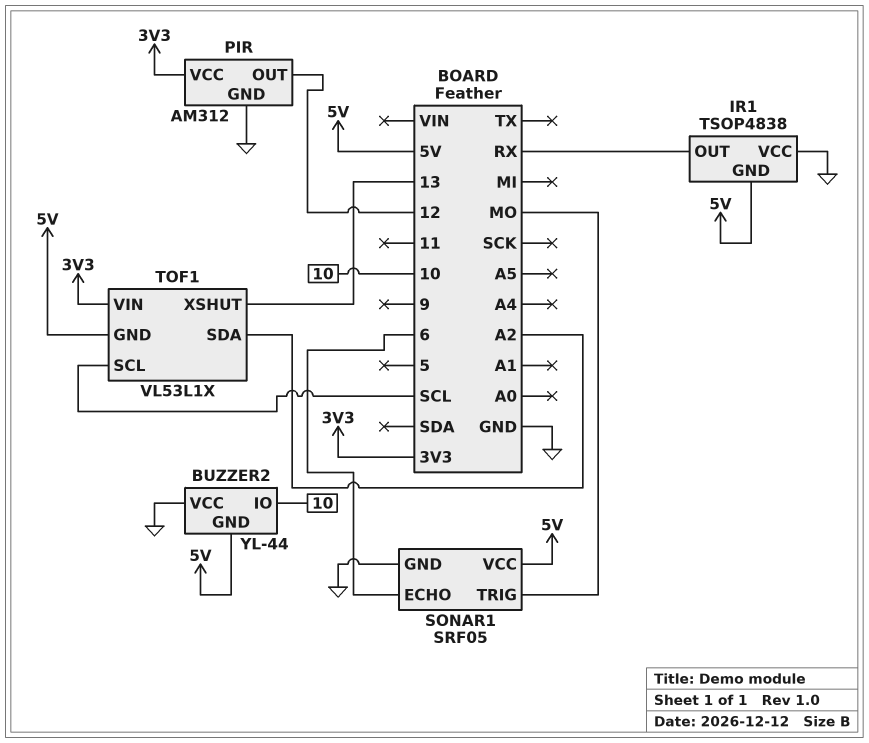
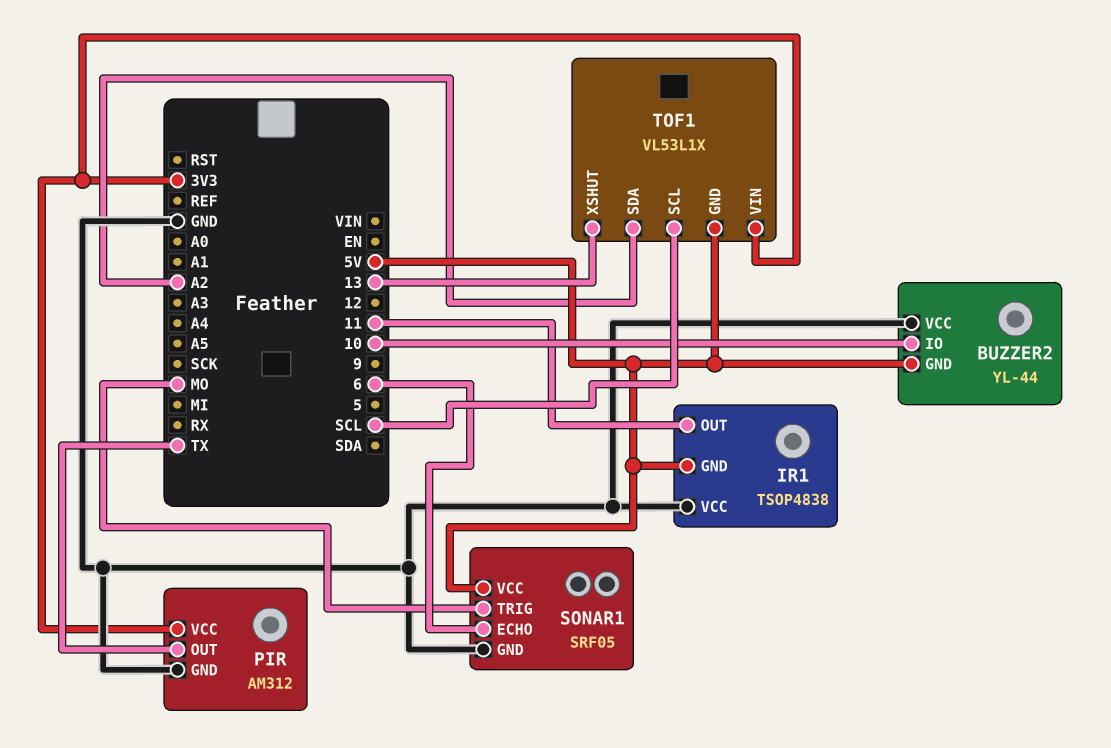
IR1 pin OUT: RX -> 11
PIR pin OUT: 12 -> TX

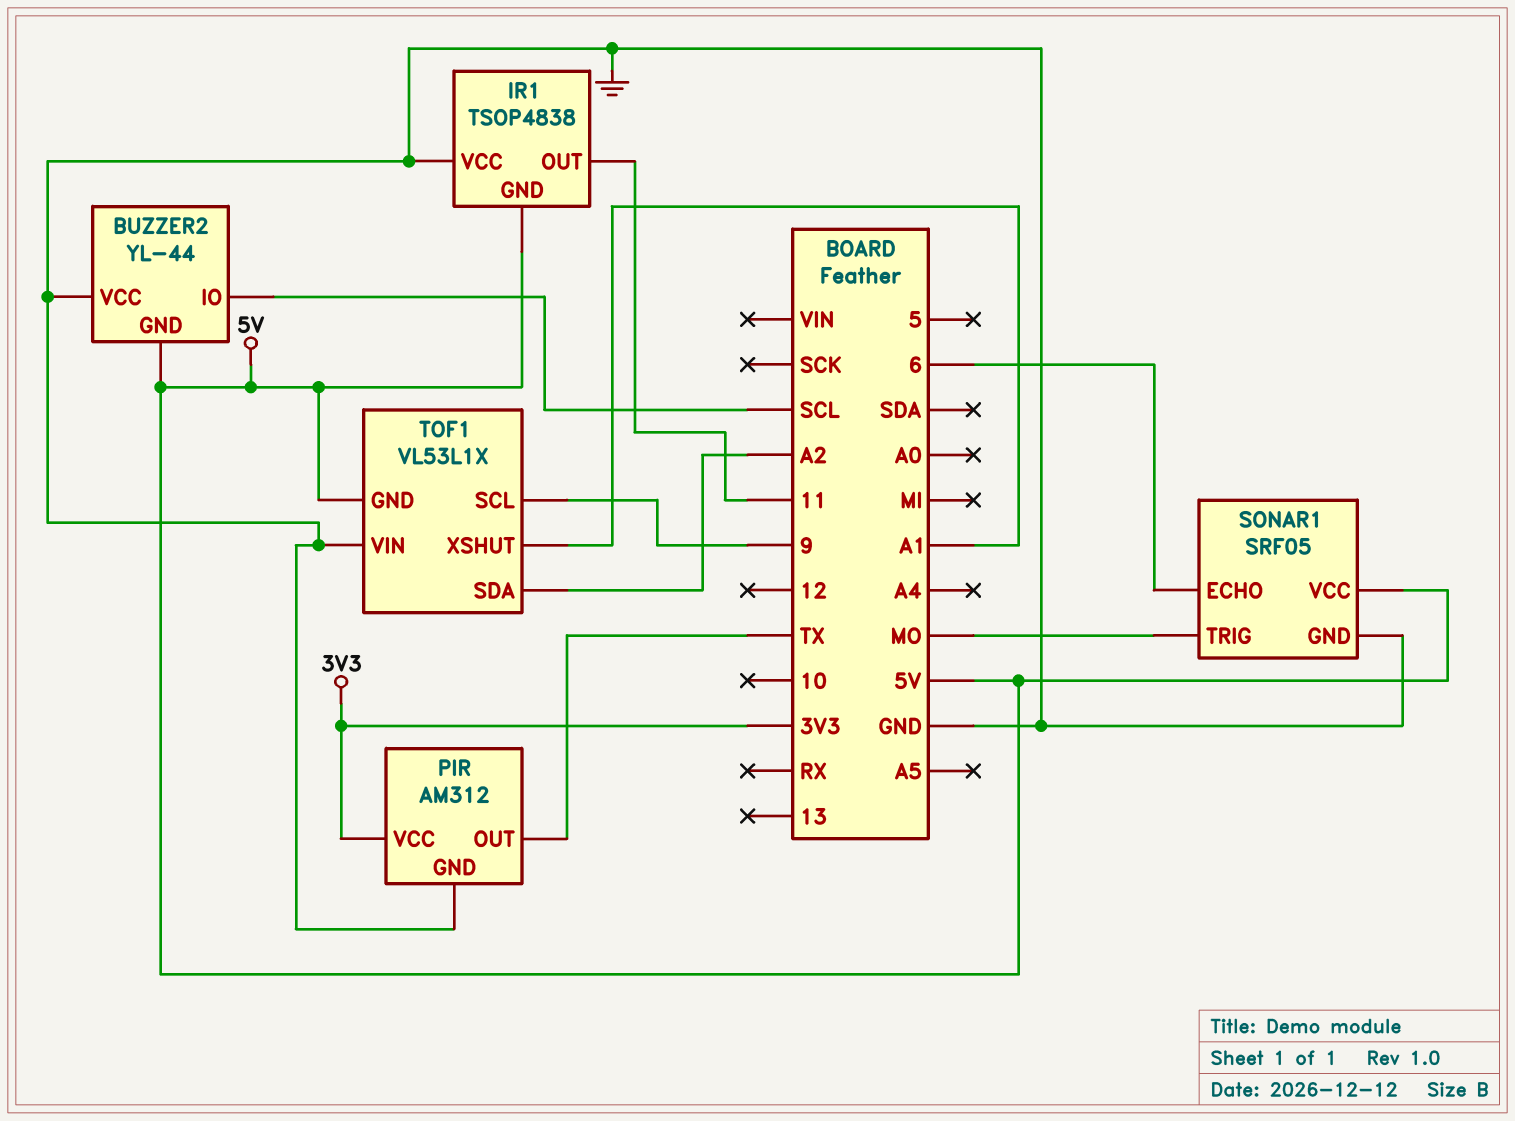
BUZZER2 pin IO: 10 -> SCL
TOF1 pin SCL: SCL -> 9
TOF1 pin VIN: 3V3 -> GND
TOF1 pin XSHUT: 13 -> A1

